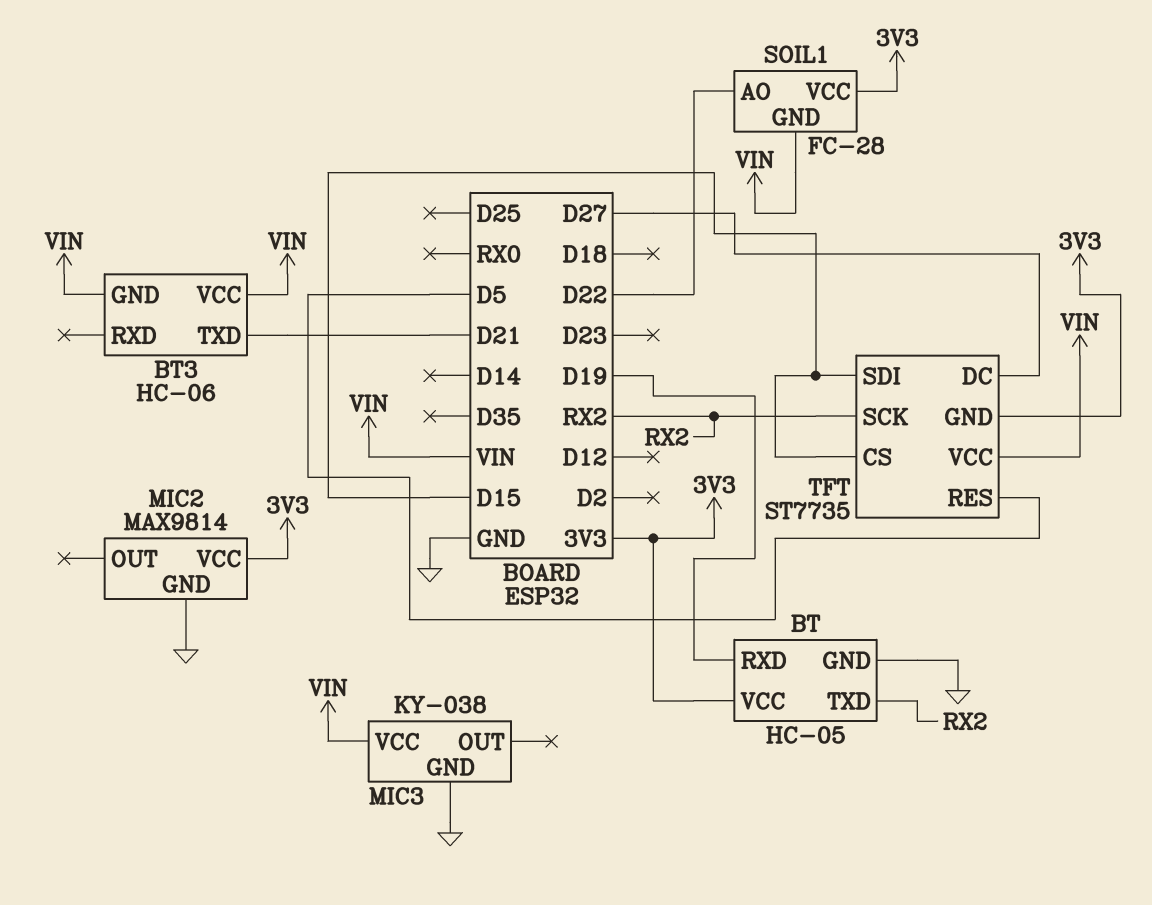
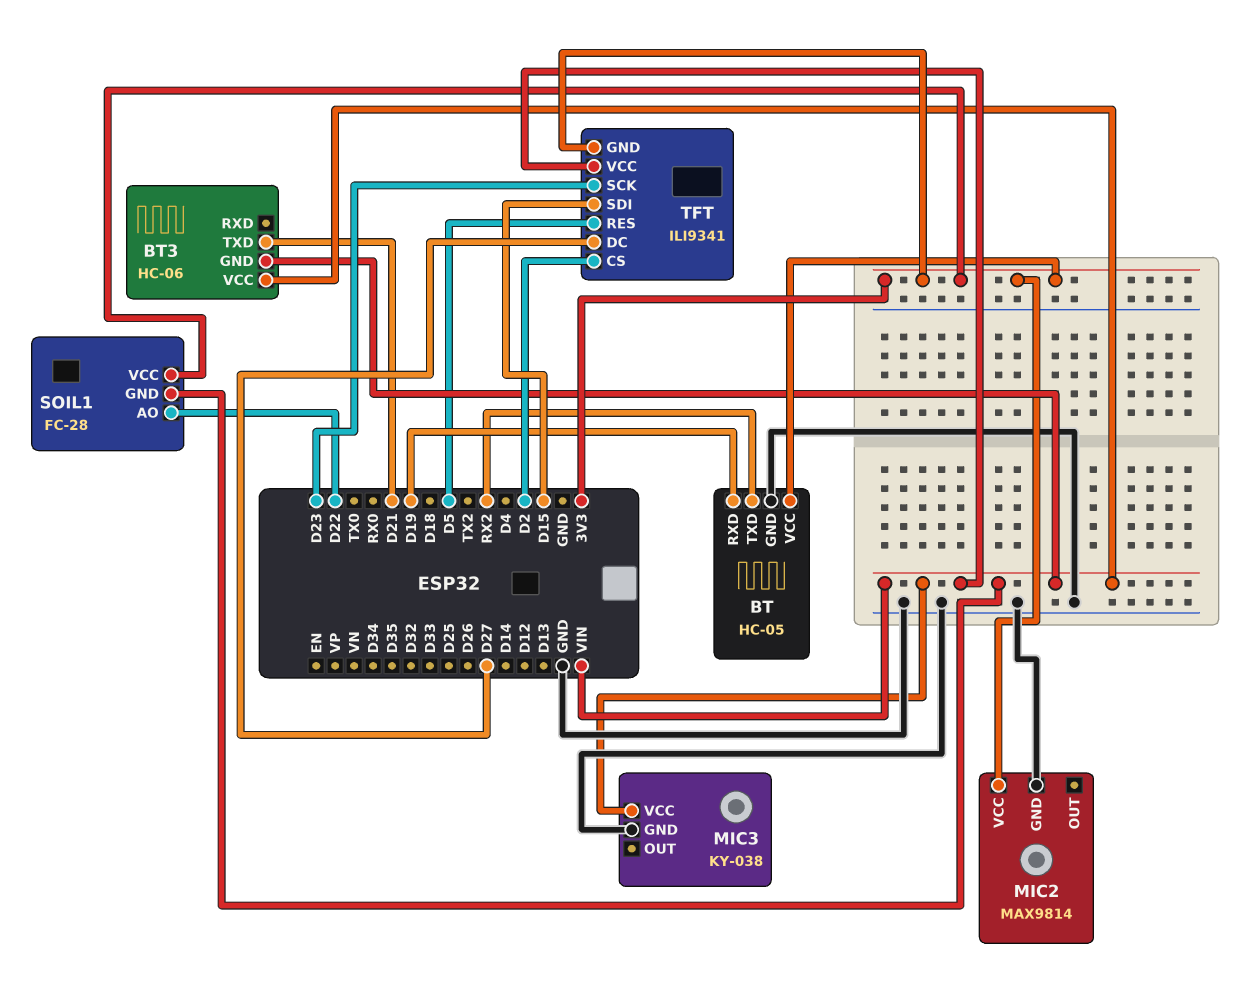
TFT: ST7735 -> ILI9341
TFT pin CS: D15 -> D2
TFT pin SCK: RX2 -> D23

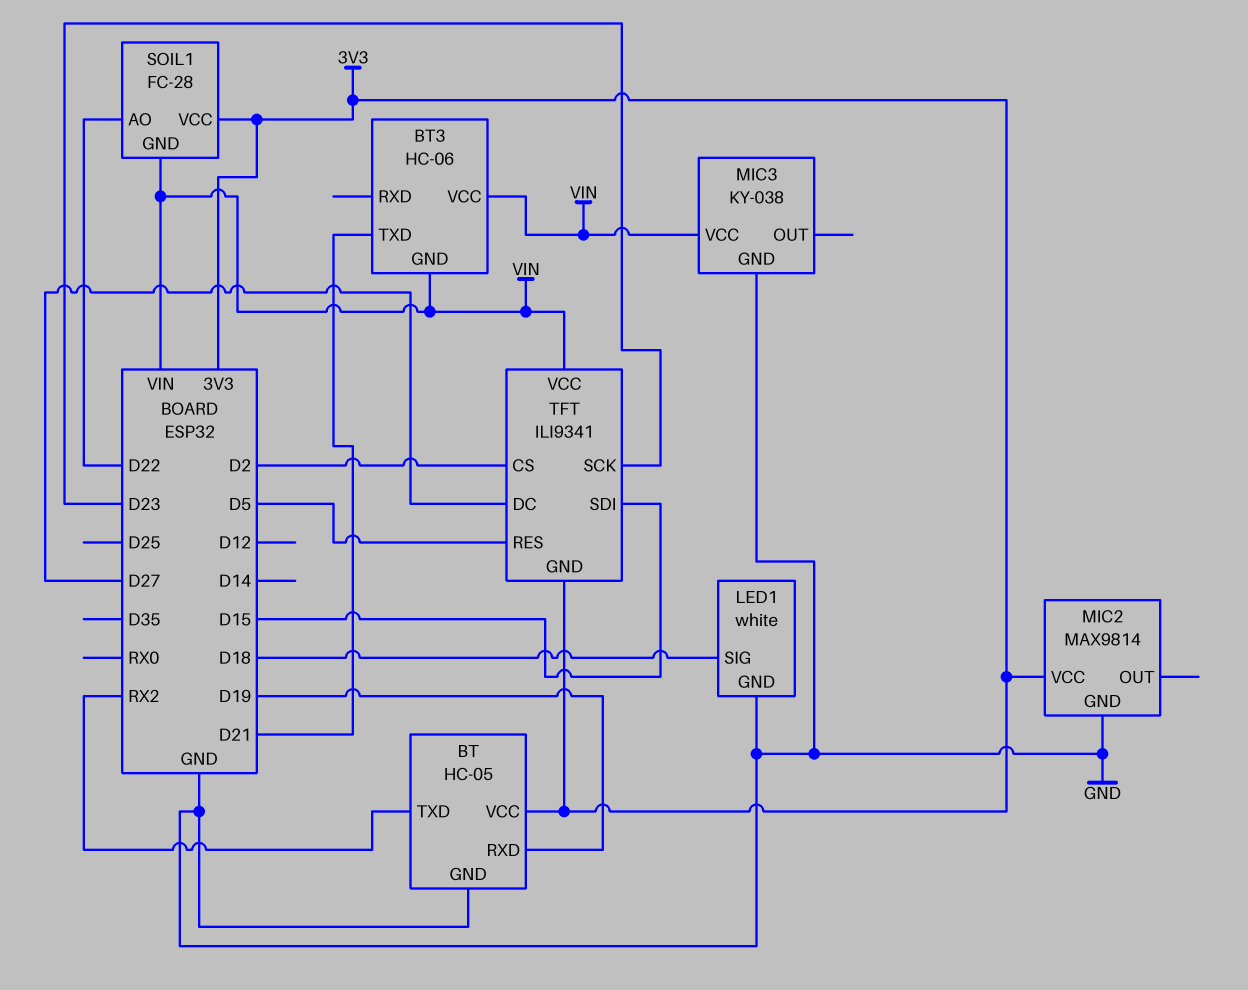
LED1: none -> white
LED1 pin GND: none -> GND
LED1 pin SIG: none -> D18

